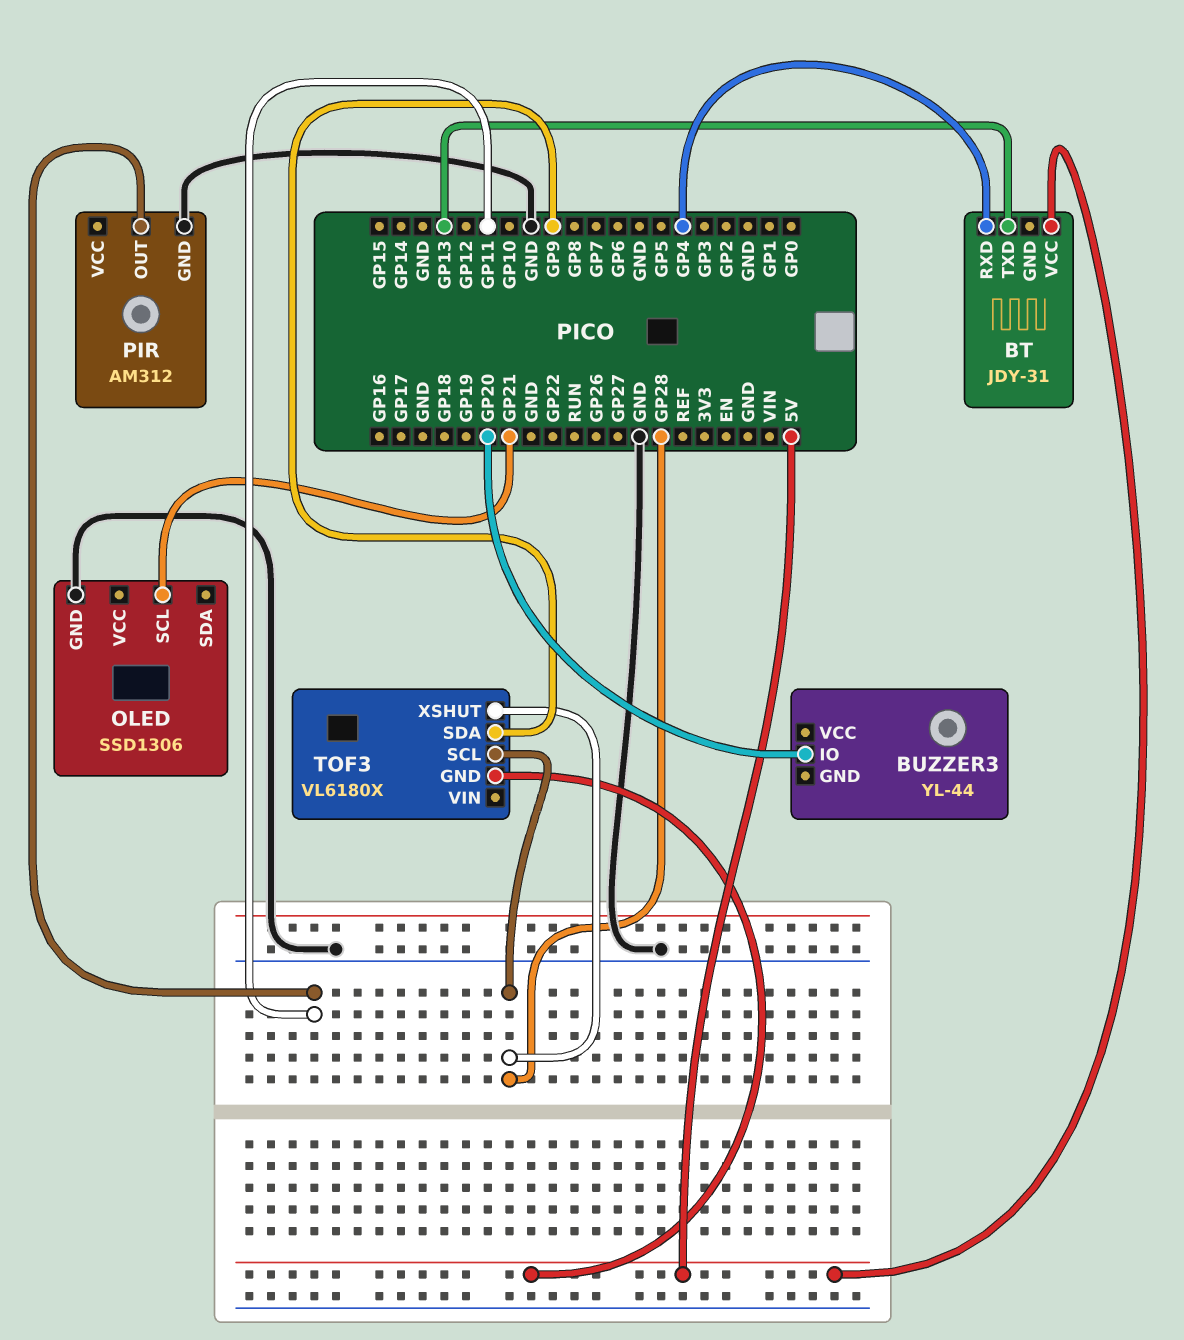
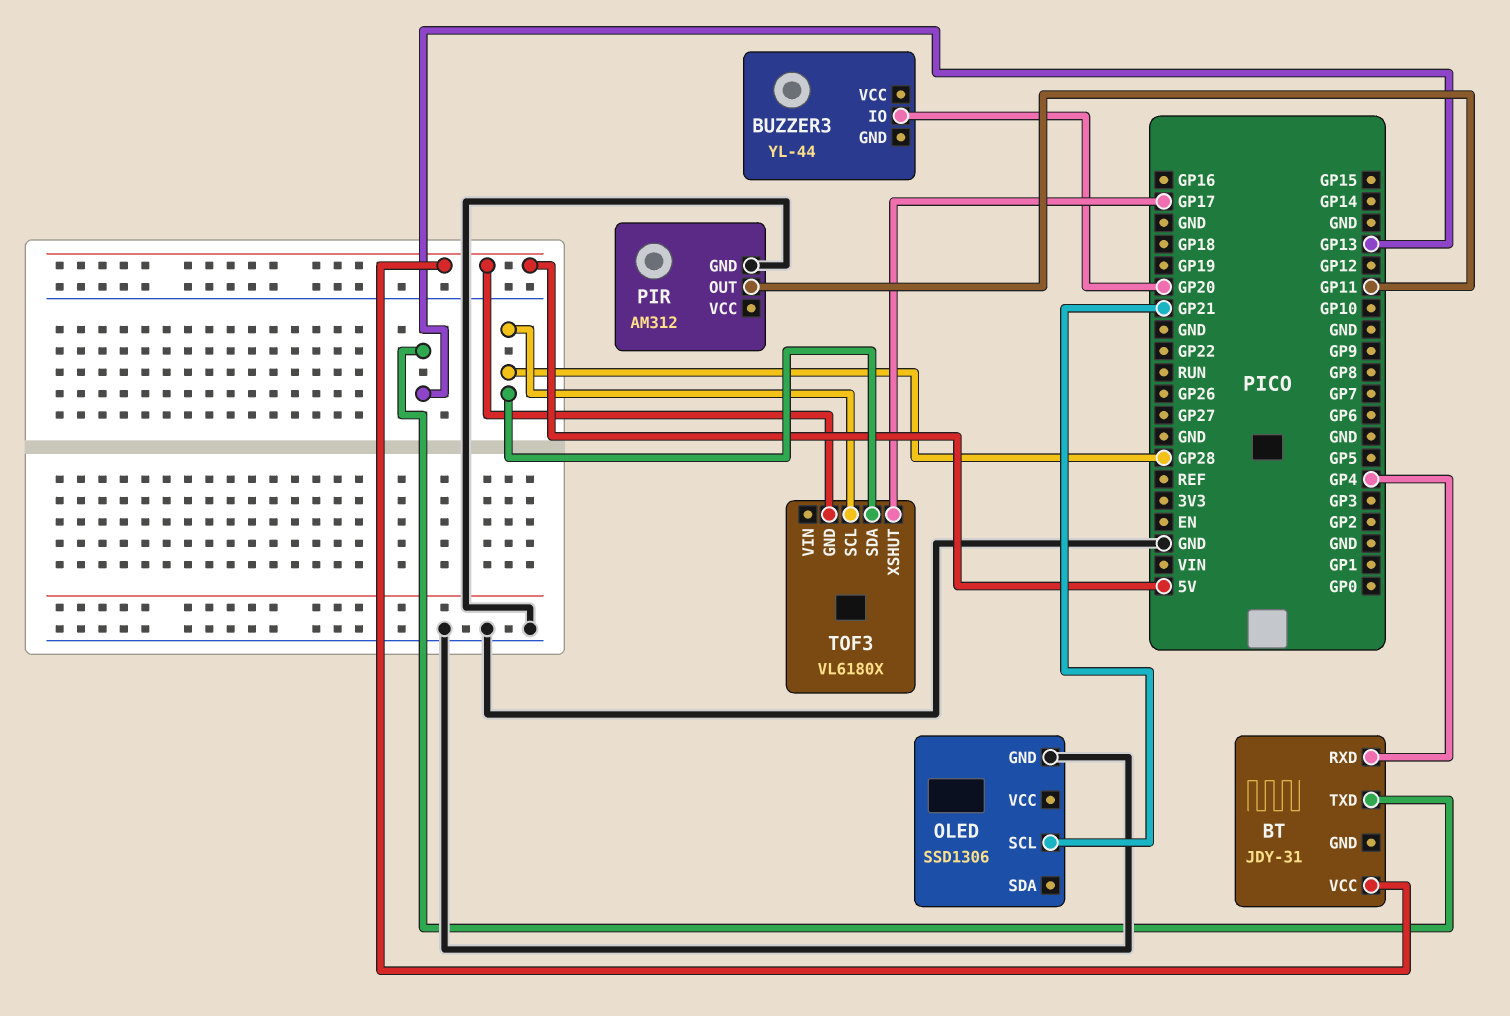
TOF3 pin SDA: GP9 -> GP28
TOF3 pin XSHUT: GP28 -> GP17

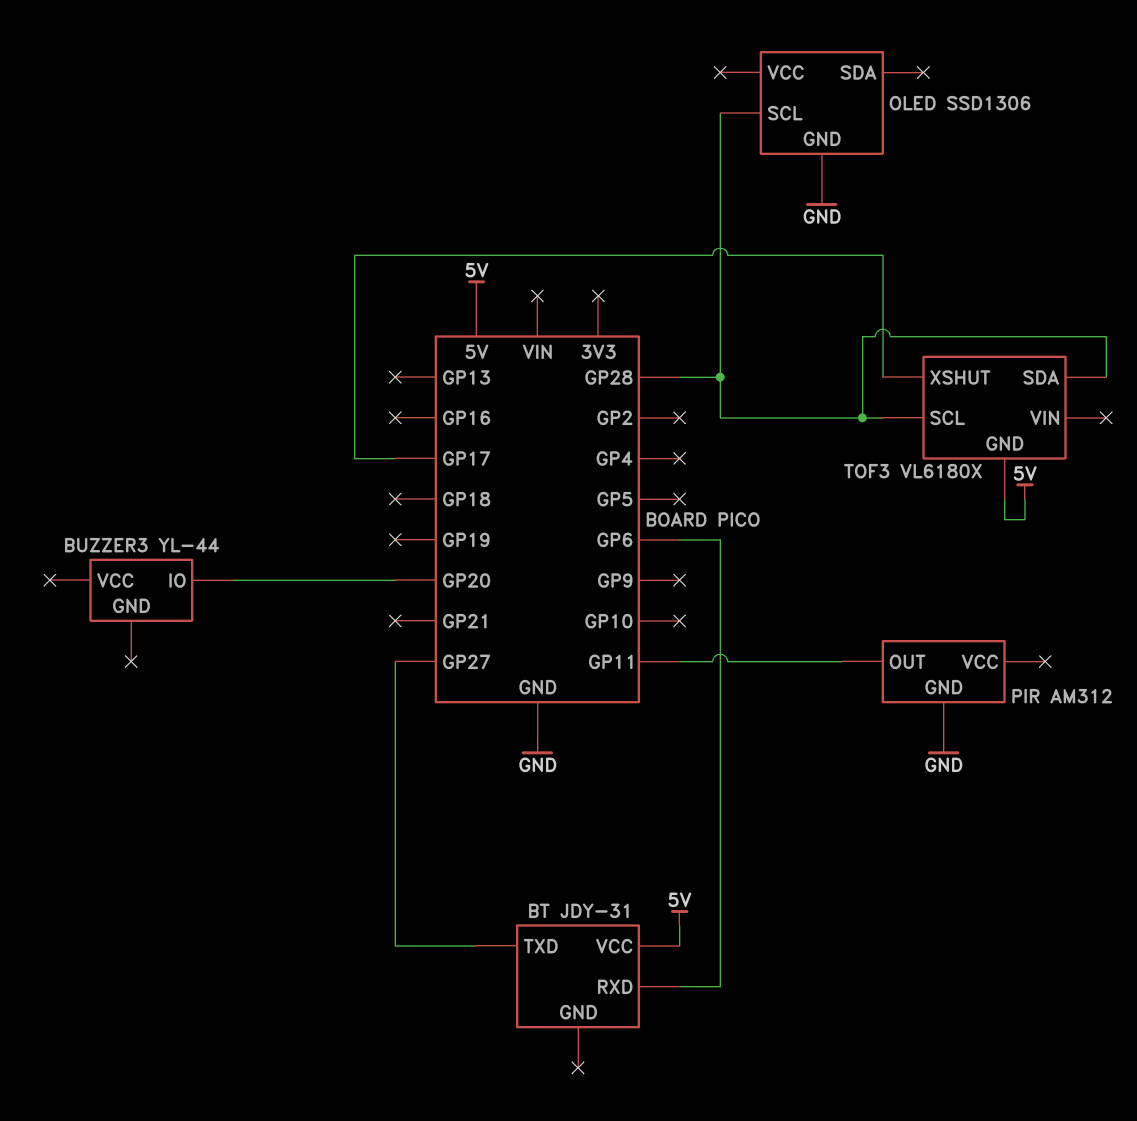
BT pin RXD: GP4 -> GP6
BT pin TXD: GP13 -> GP27
OLED pin SCL: GP21 -> GP28

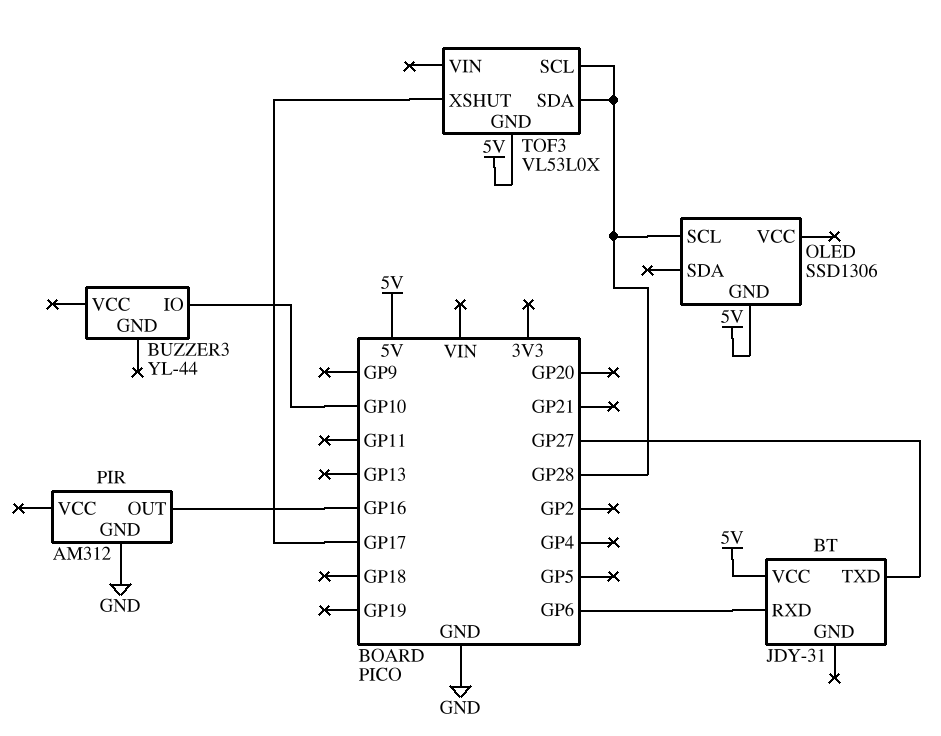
BUZZER3 pin IO: GP20 -> GP10
OLED pin GND: GND -> 5V
PIR pin OUT: GP11 -> GP16
TOF3: VL6180X -> VL53L0X

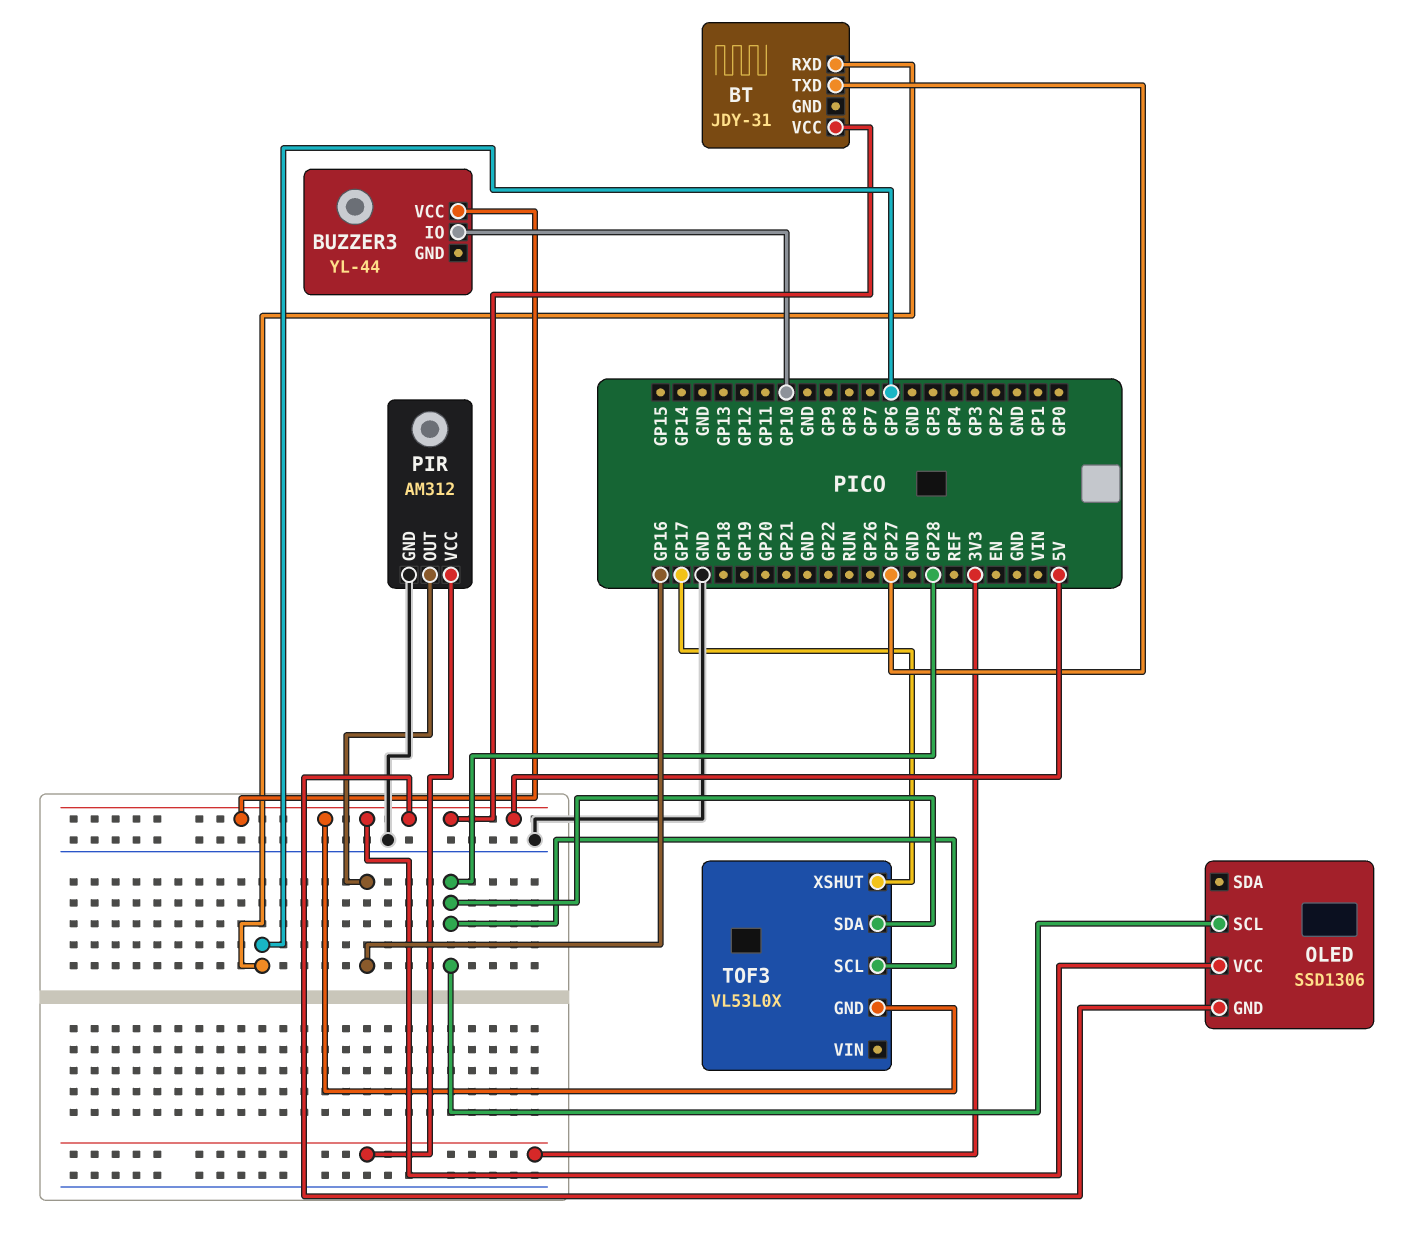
BUZZER3 pin VCC: none -> 5V
OLED pin VCC: none -> 5V
PIR pin VCC: none -> 3V3

